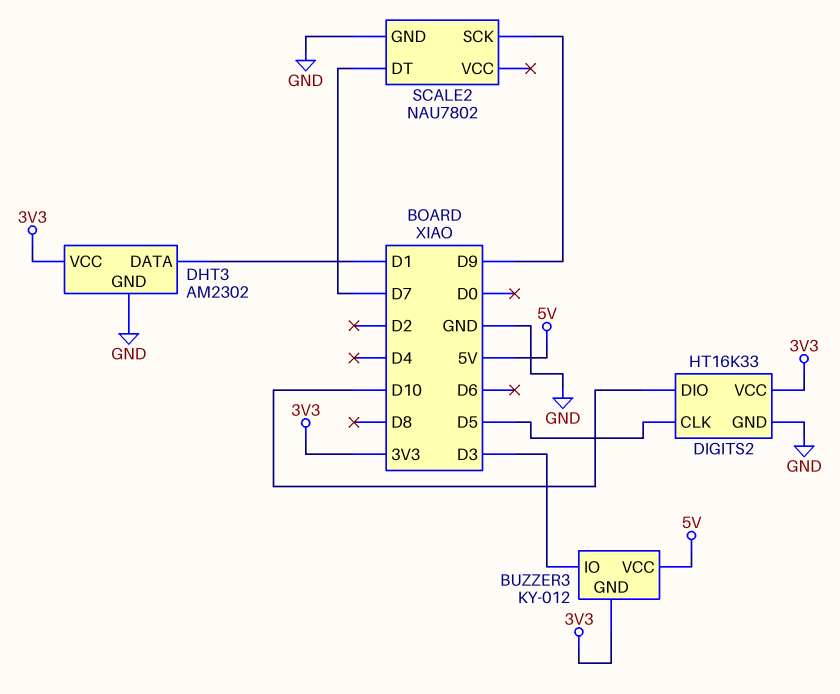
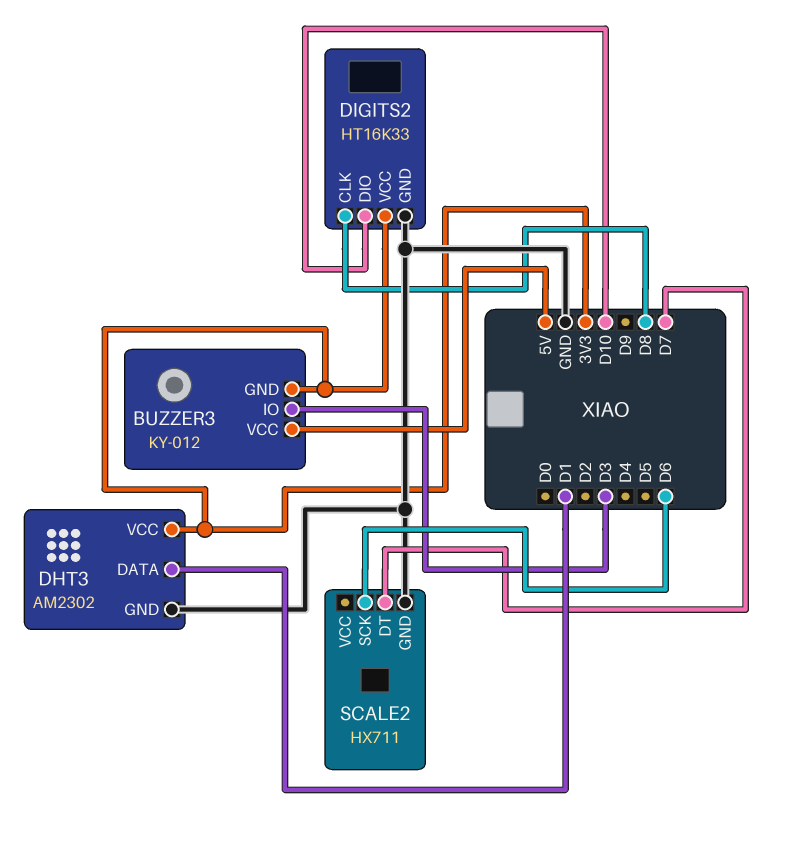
DIGITS2 pin CLK: D5 -> D8
SCALE2: NAU7802 -> HX711
SCALE2 pin SCK: D9 -> D6

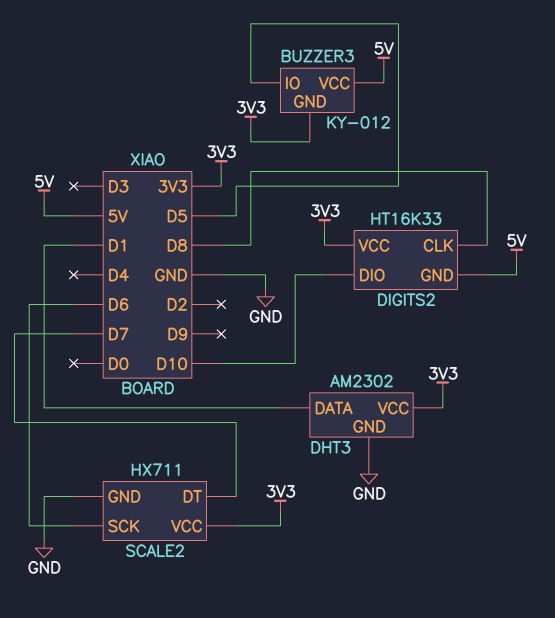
BUZZER3 pin IO: D3 -> D5
DIGITS2 pin GND: GND -> 5V
SCALE2 pin VCC: none -> 3V3

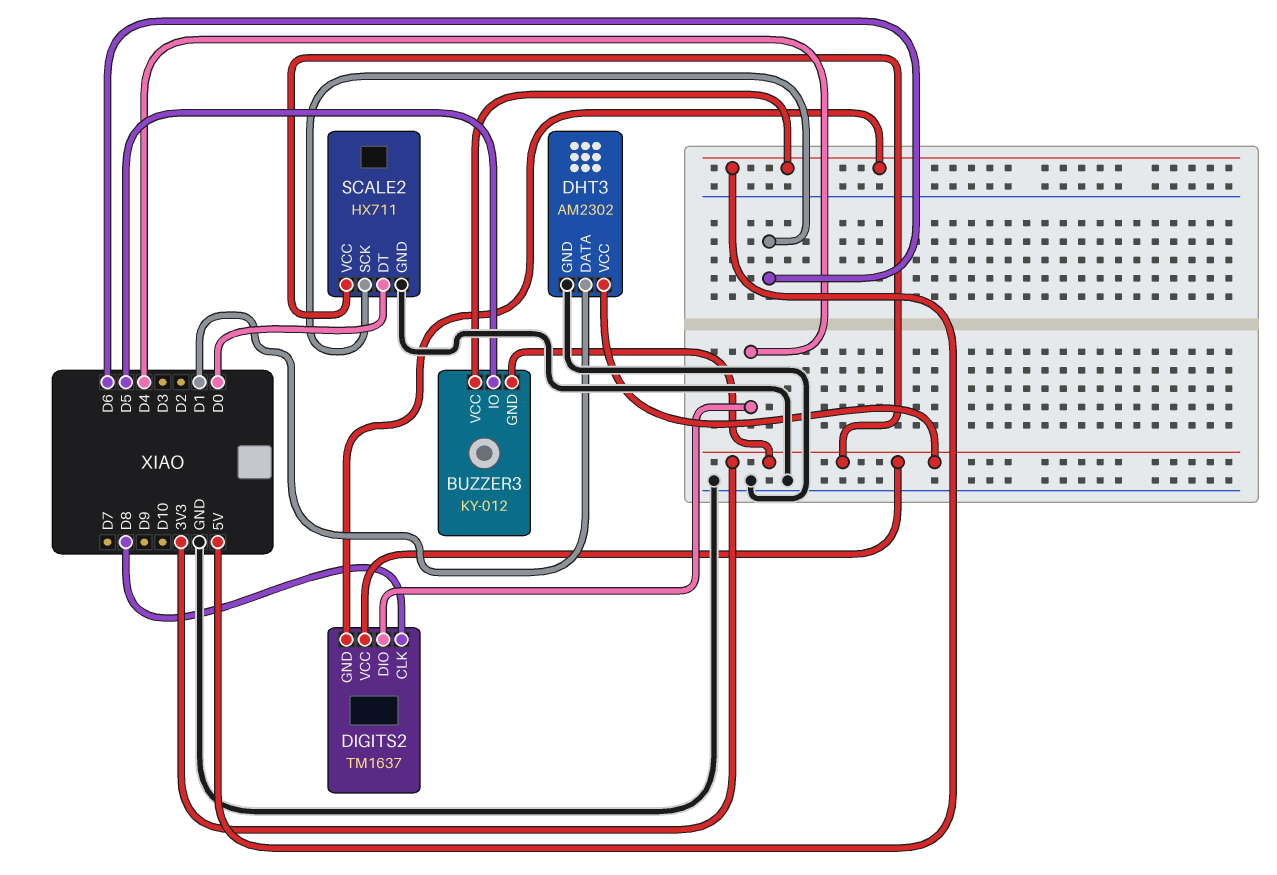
DIGITS2: HT16K33 -> TM1637
DIGITS2 pin DIO: D10 -> D4
SCALE2 pin DT: D7 -> D0

